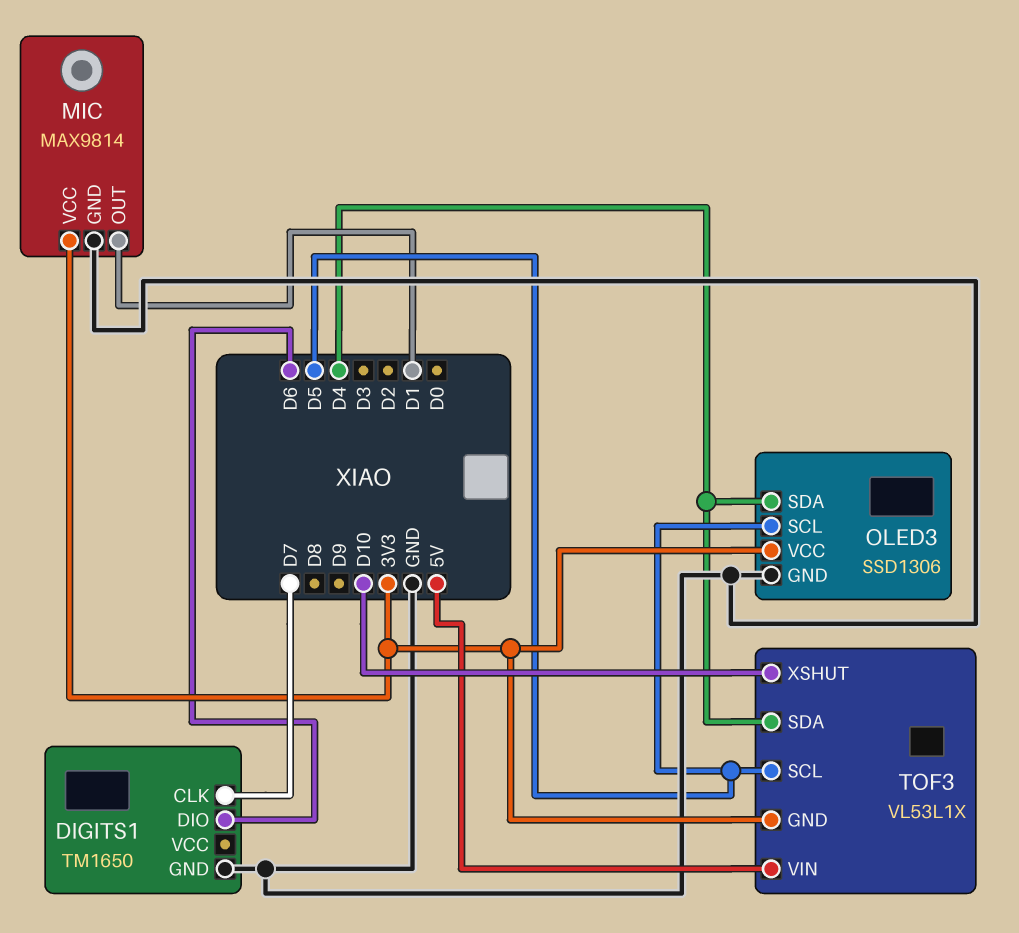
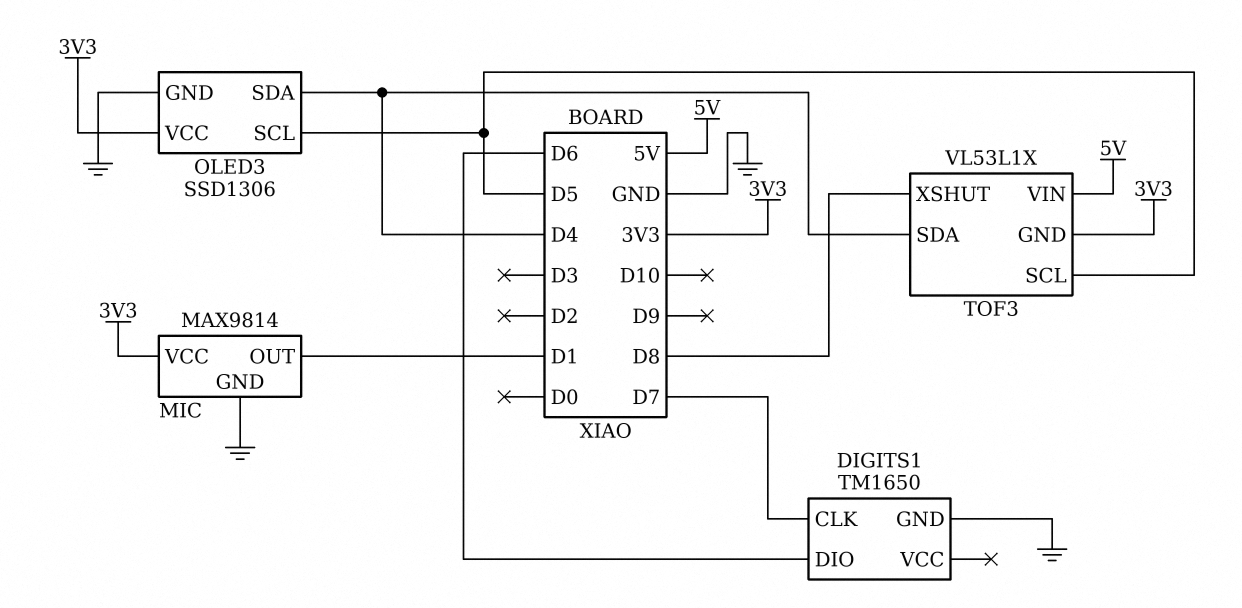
TOF3 pin XSHUT: D10 -> D8

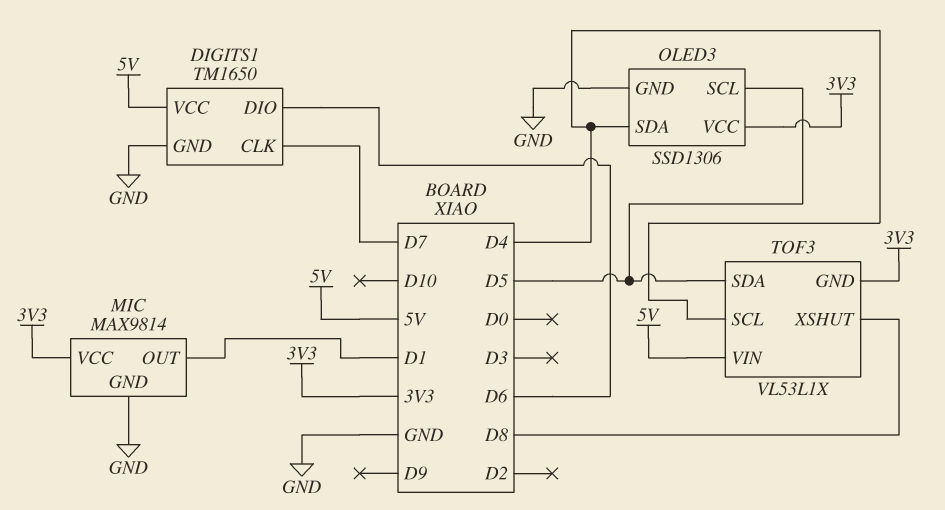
DIGITS1 pin VCC: none -> 5V
TOF3 pin SCL: D5 -> D4
TOF3 pin SDA: D4 -> D5

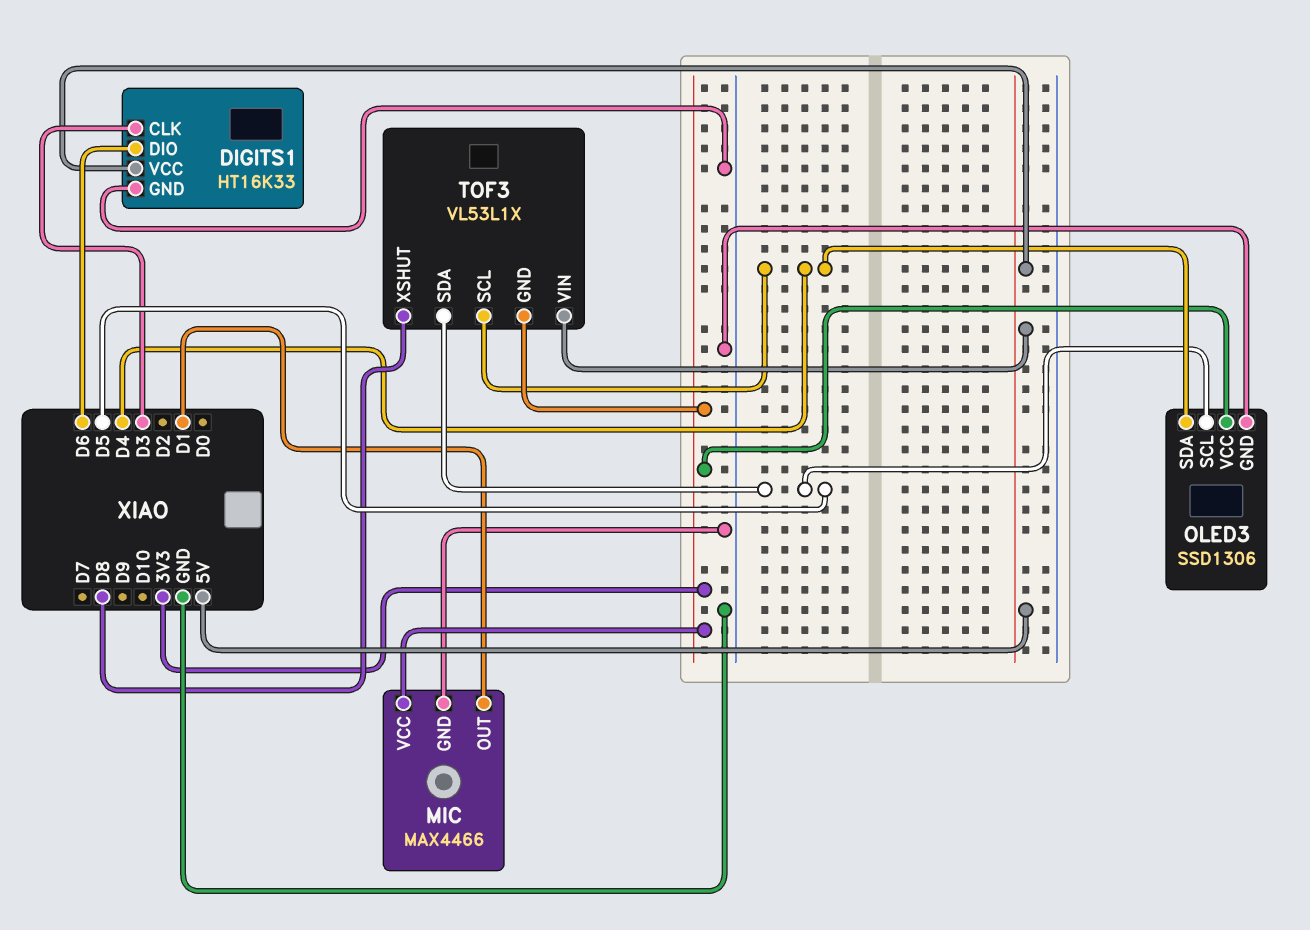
DIGITS1: TM1650 -> HT16K33
DIGITS1 pin CLK: D7 -> D3
MIC: MAX9814 -> MAX4466

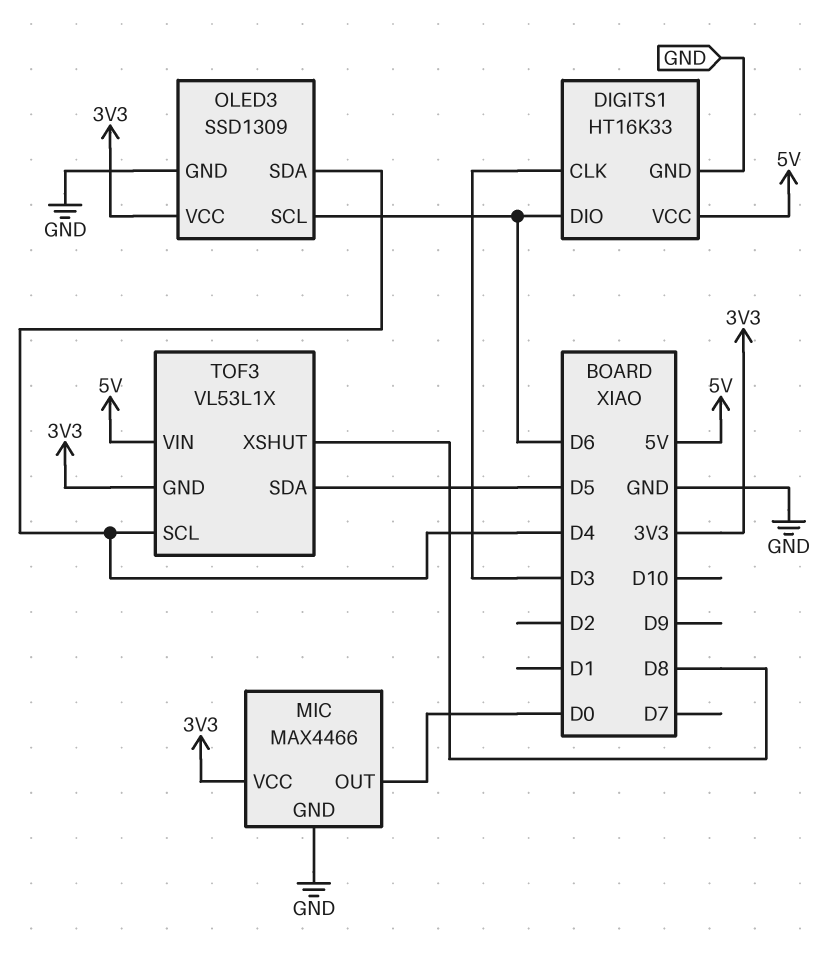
MIC pin OUT: D1 -> D0
OLED3: SSD1306 -> SSD1309
OLED3 pin SCL: D5 -> D6

